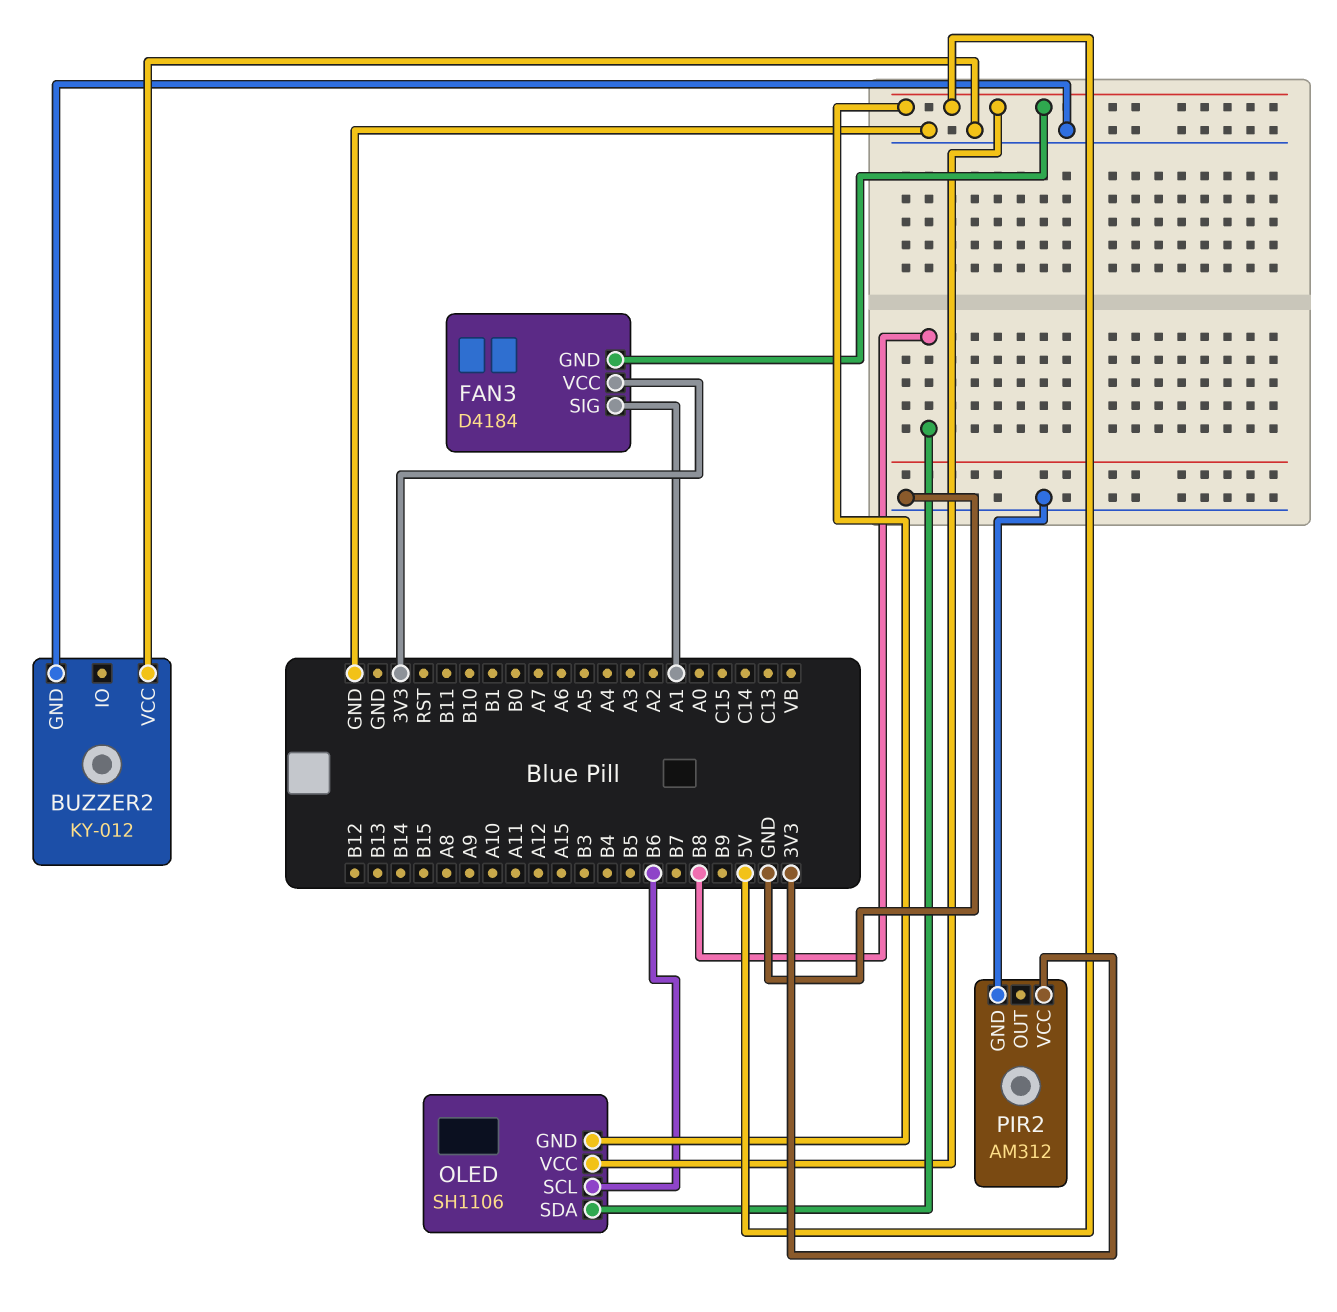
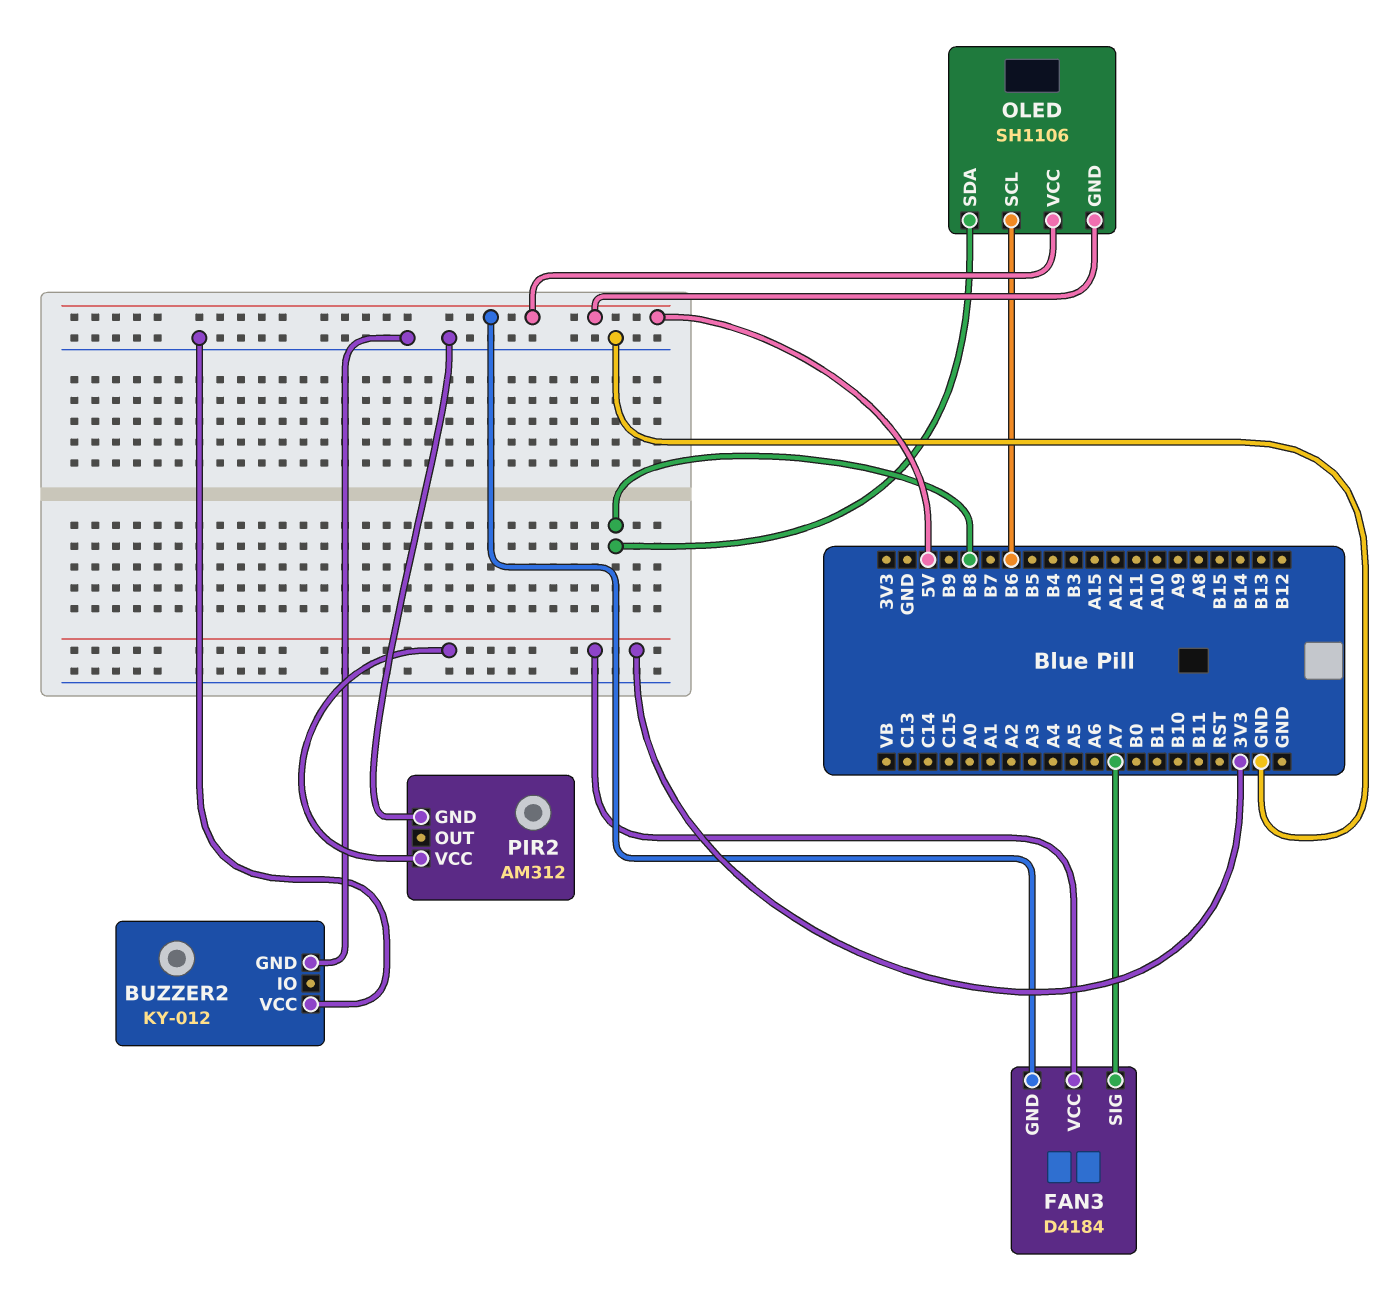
FAN3 pin SIG: A1 -> A7

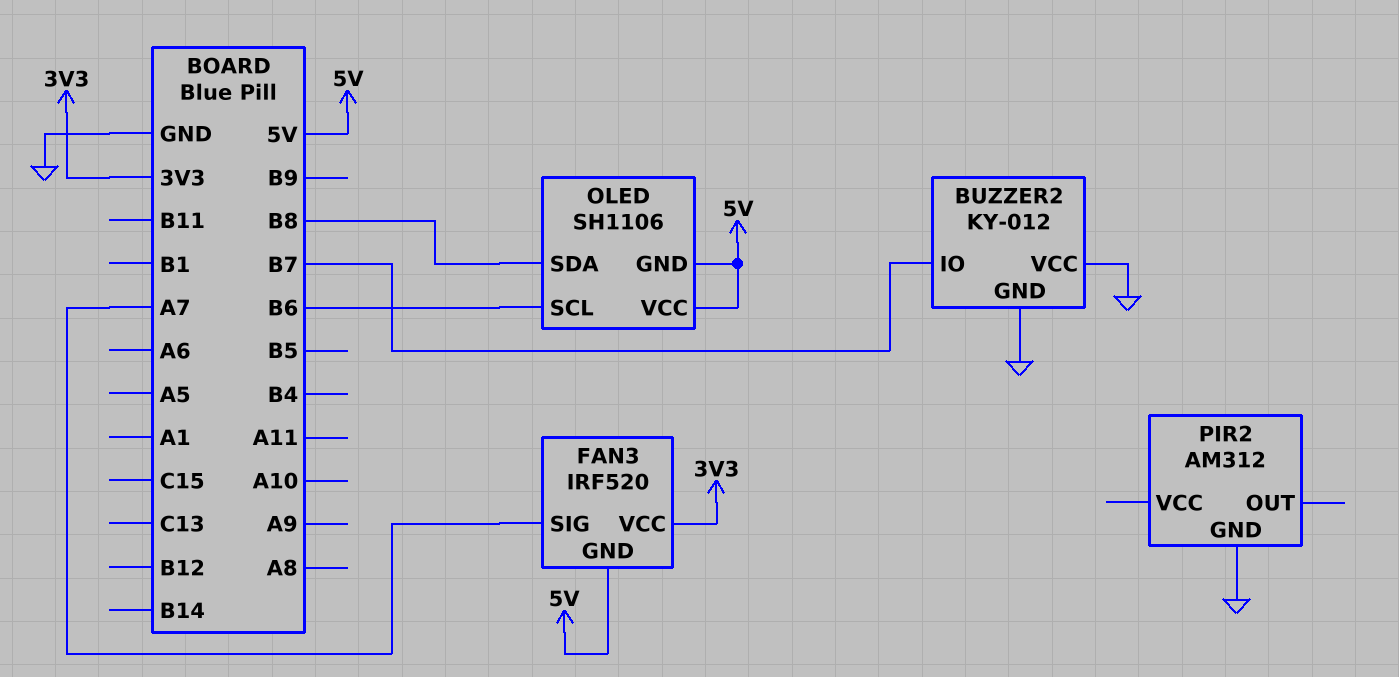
BUZZER2 pin IO: none -> B7
FAN3: D4184 -> IRF520
PIR2 pin VCC: 3V3 -> none

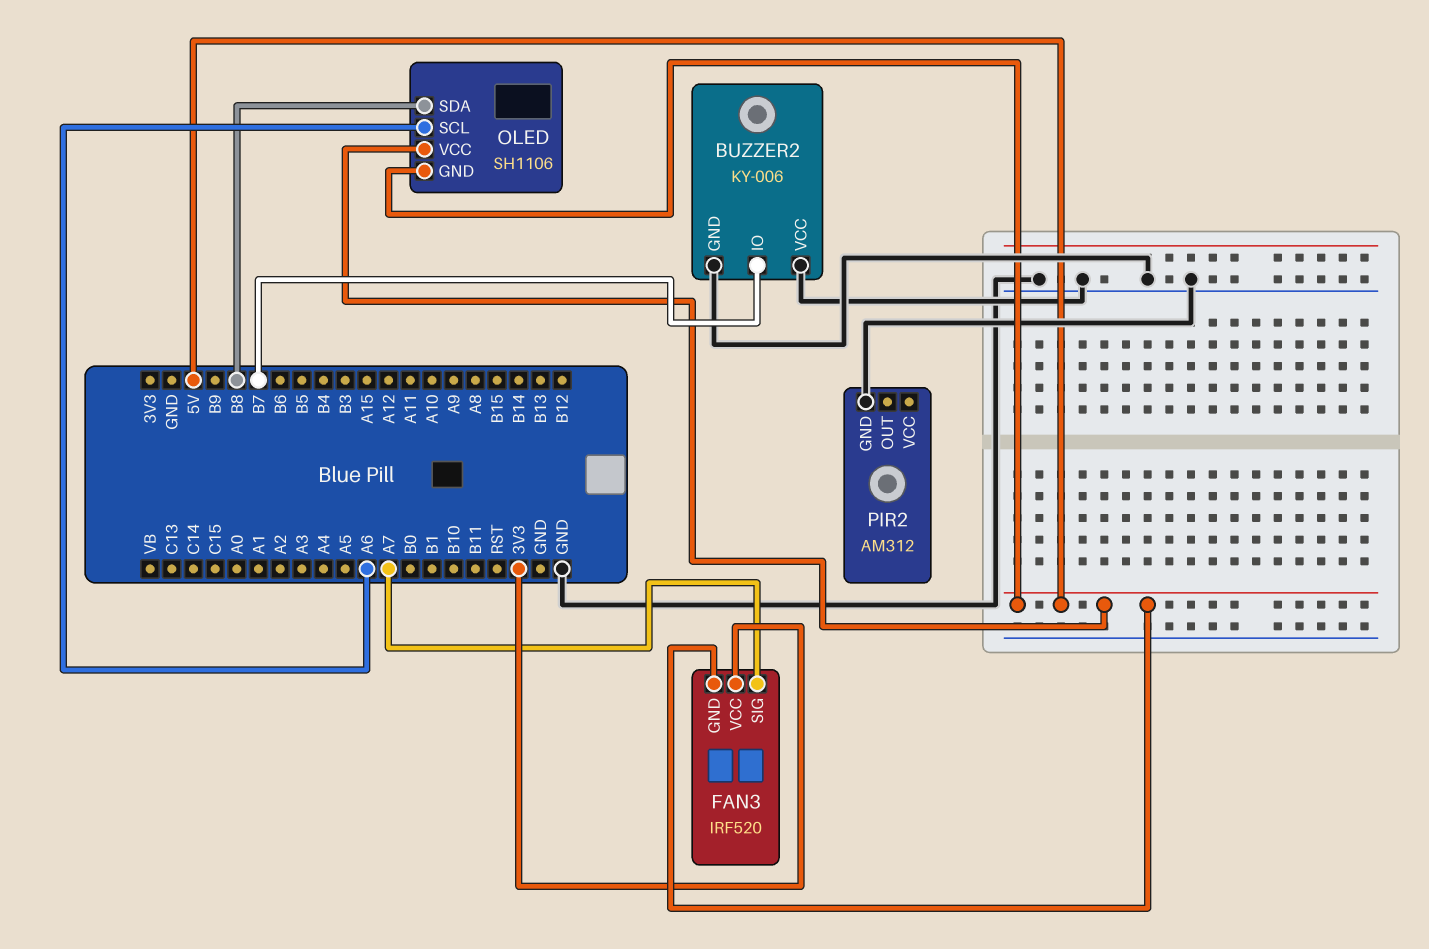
BUZZER2: KY-012 -> KY-006
OLED pin SCL: B6 -> A6

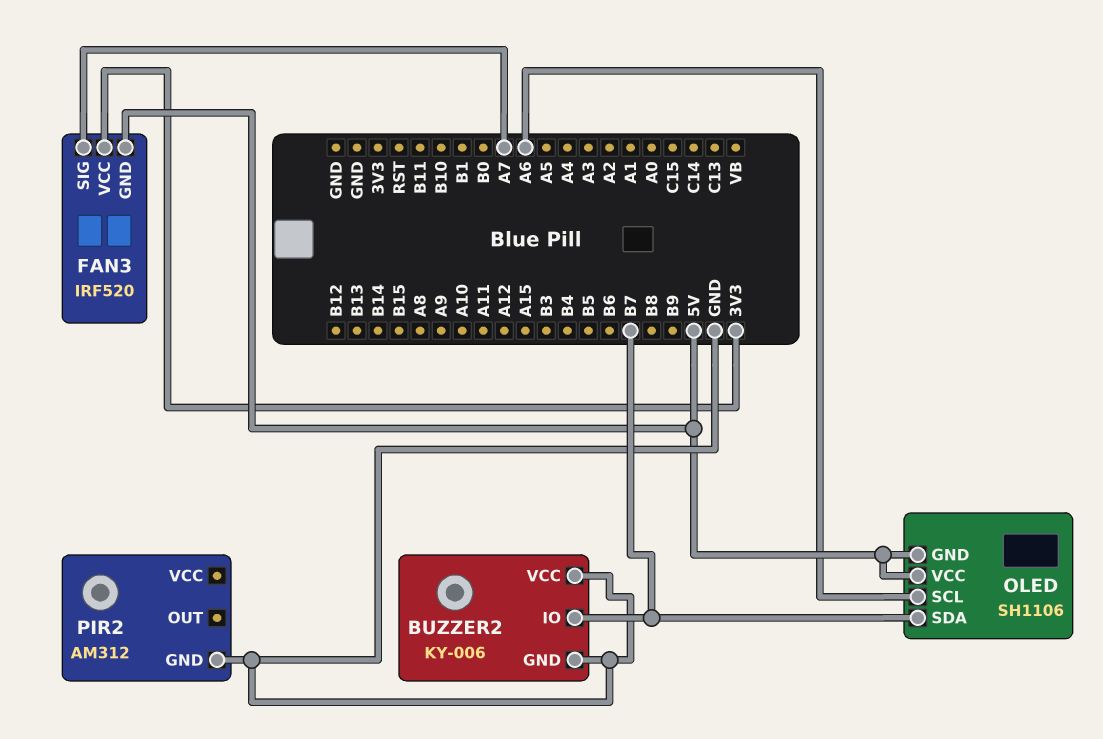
OLED pin SDA: B8 -> B7

